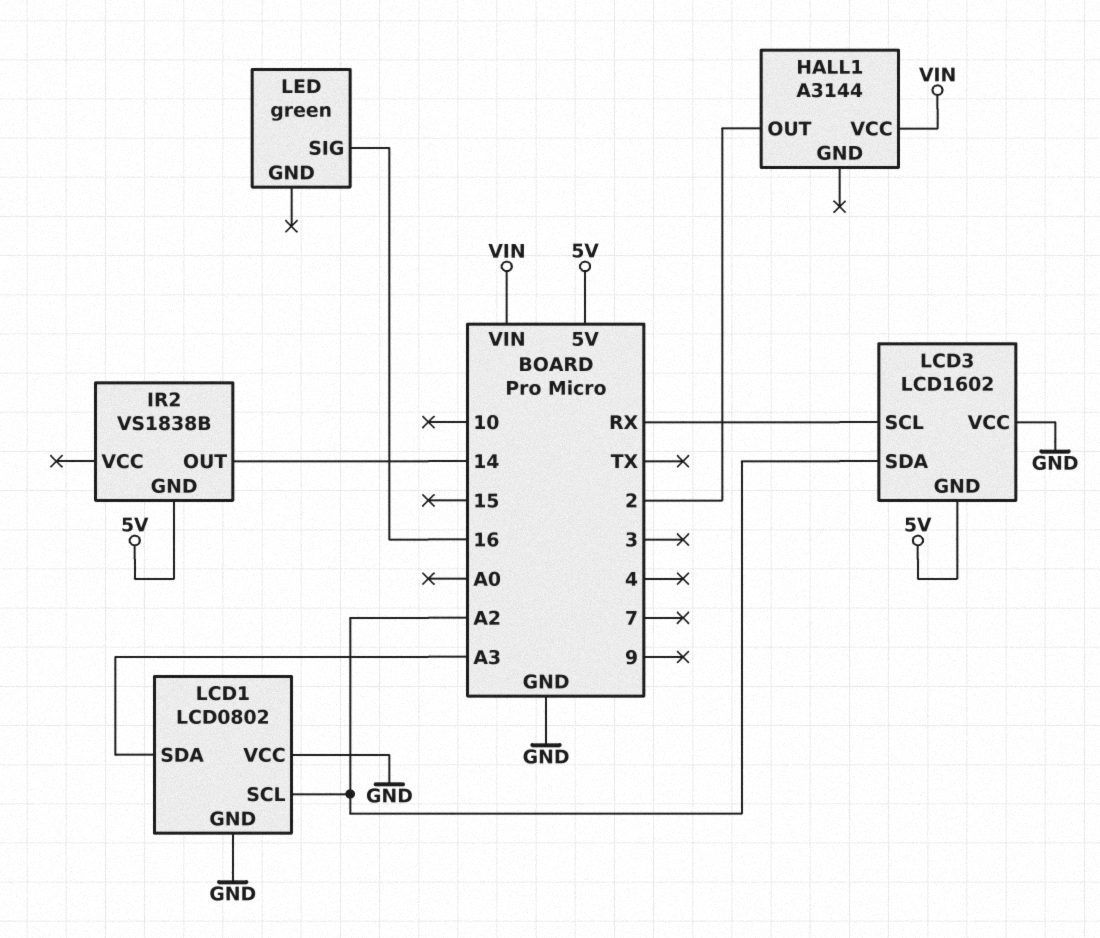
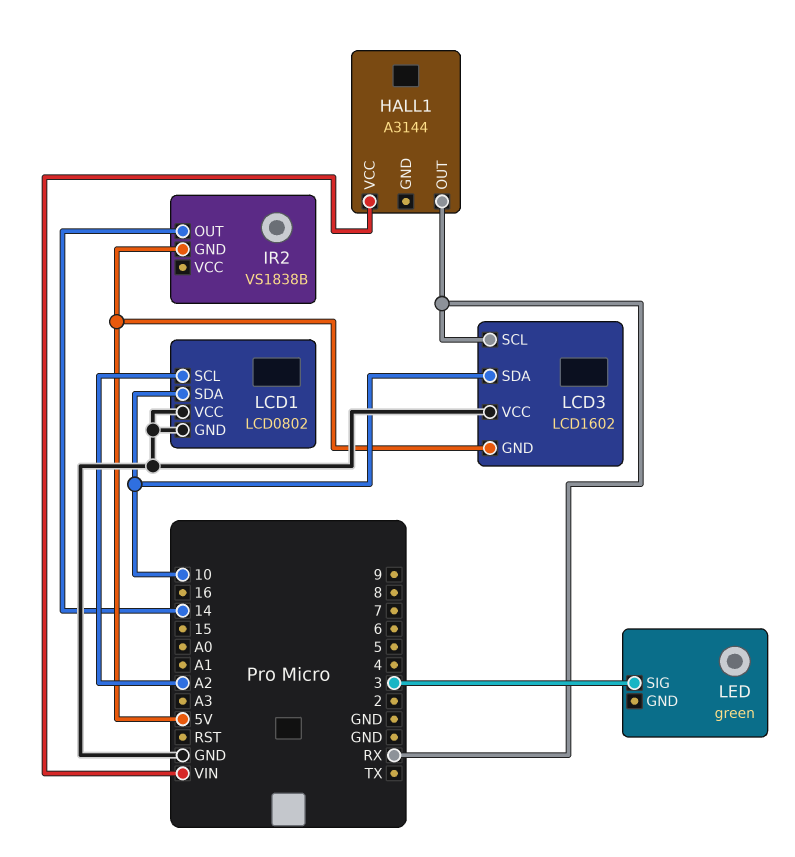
HALL1 pin OUT: 2 -> RX
LCD1 pin SDA: A3 -> 10
LCD3 pin SDA: A2 -> 10
LED pin SIG: 16 -> 3

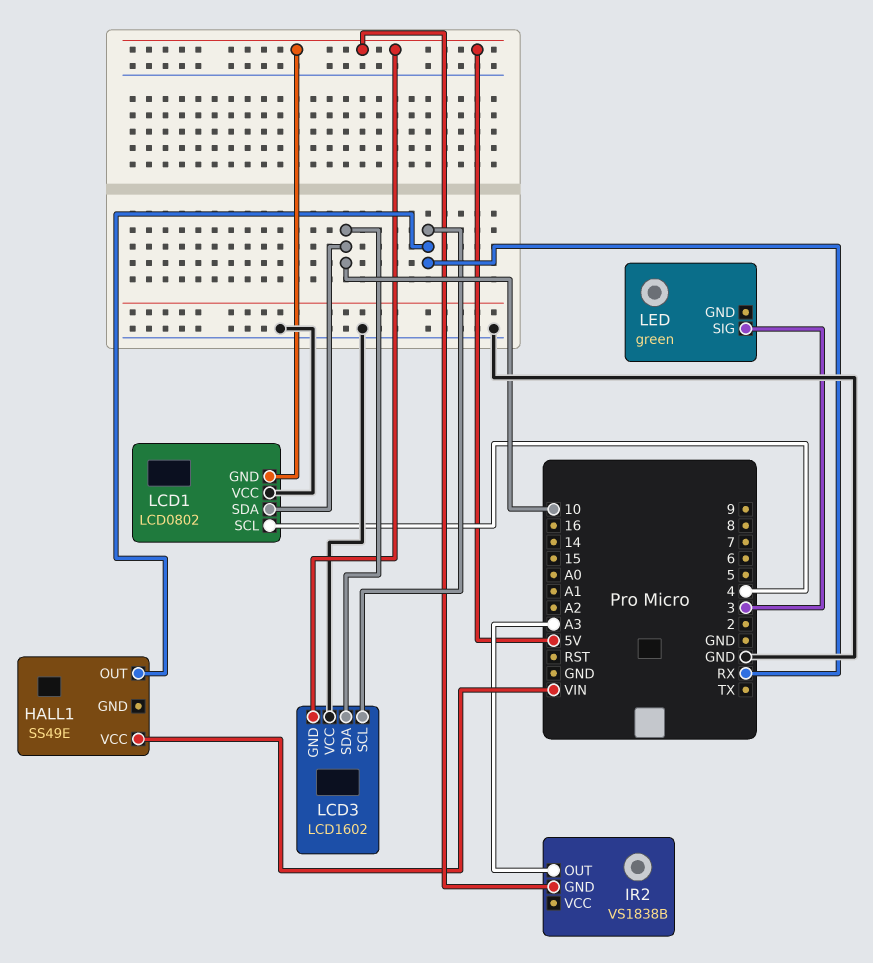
HALL1: A3144 -> SS49E
IR2 pin OUT: 14 -> A3
LCD1 pin GND: GND -> 5V
LCD1 pin SCL: A2 -> 4

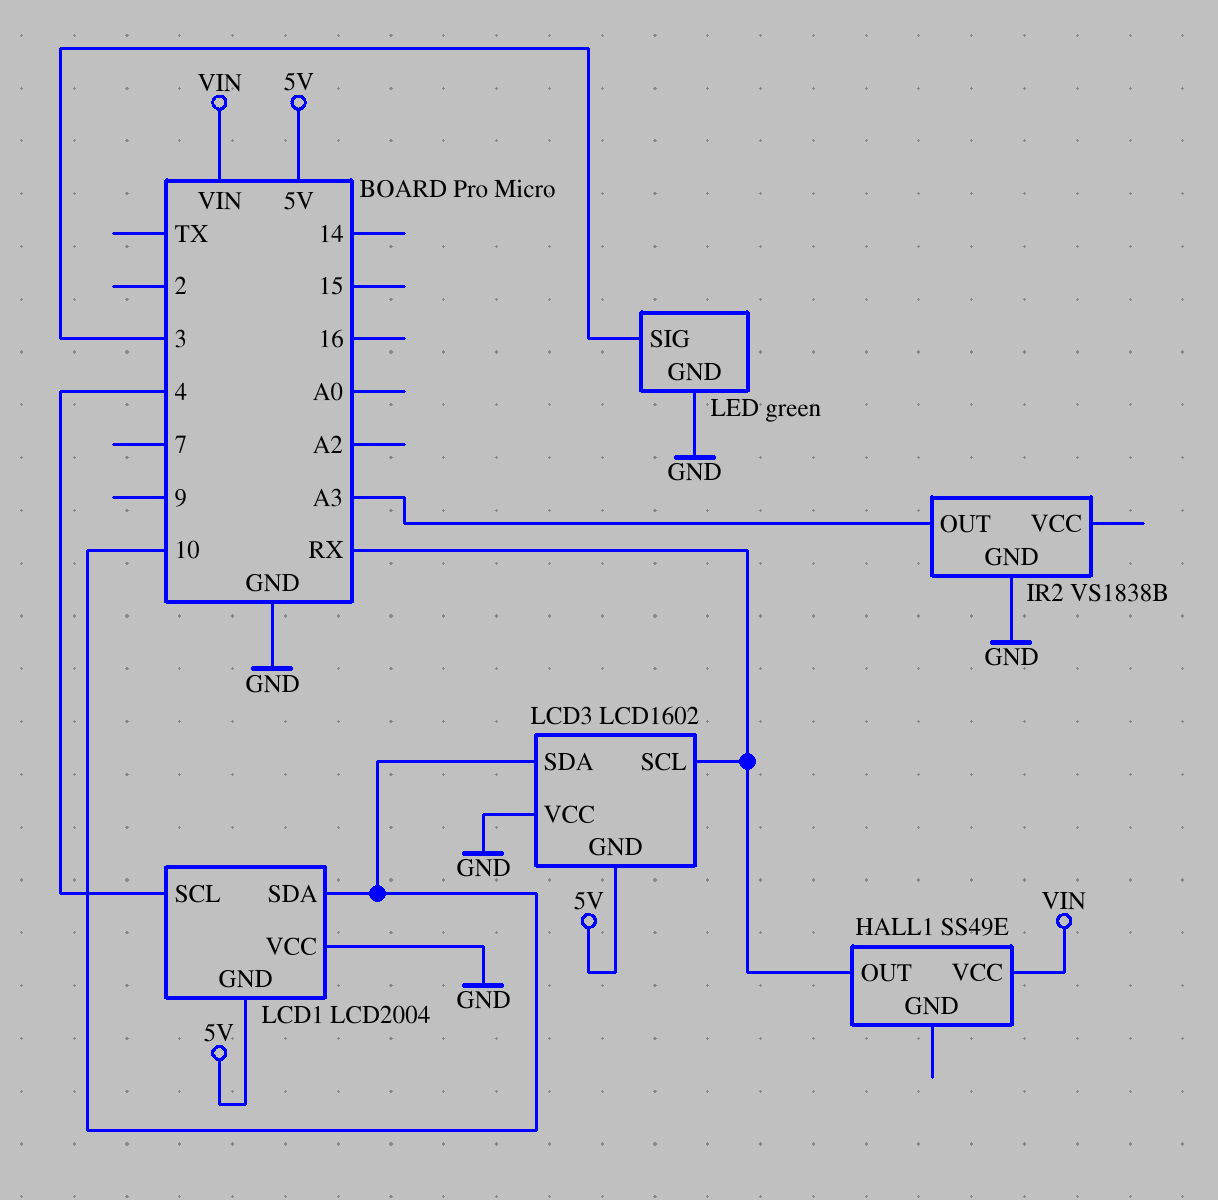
IR2 pin GND: 5V -> GND
LCD1: LCD0802 -> LCD2004
LED pin GND: none -> GND

